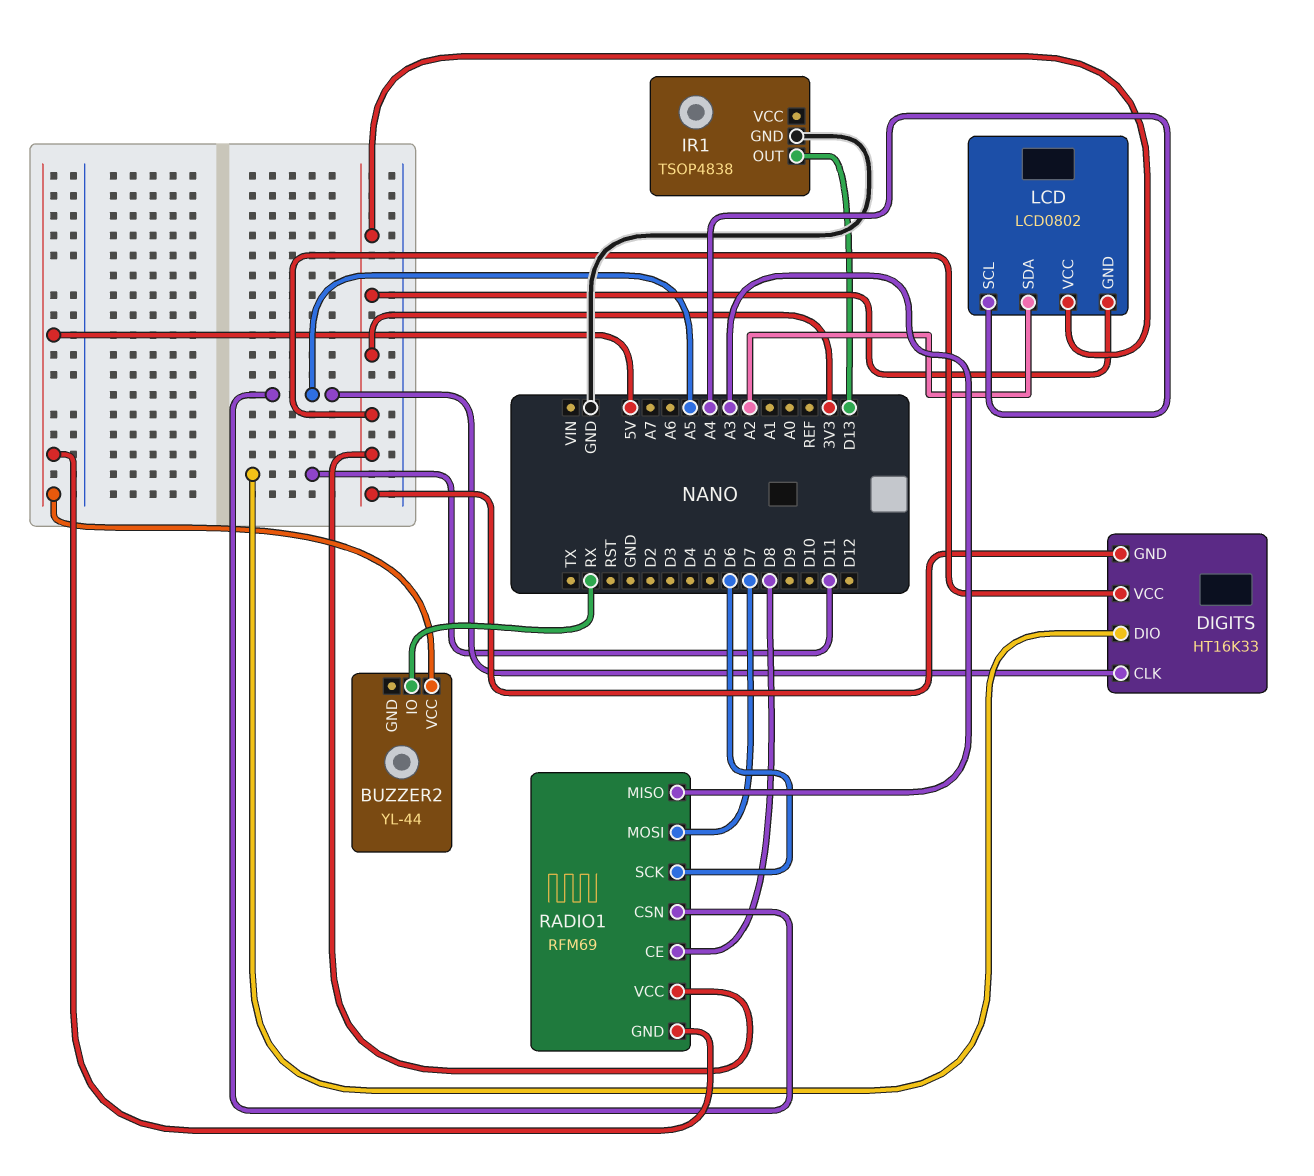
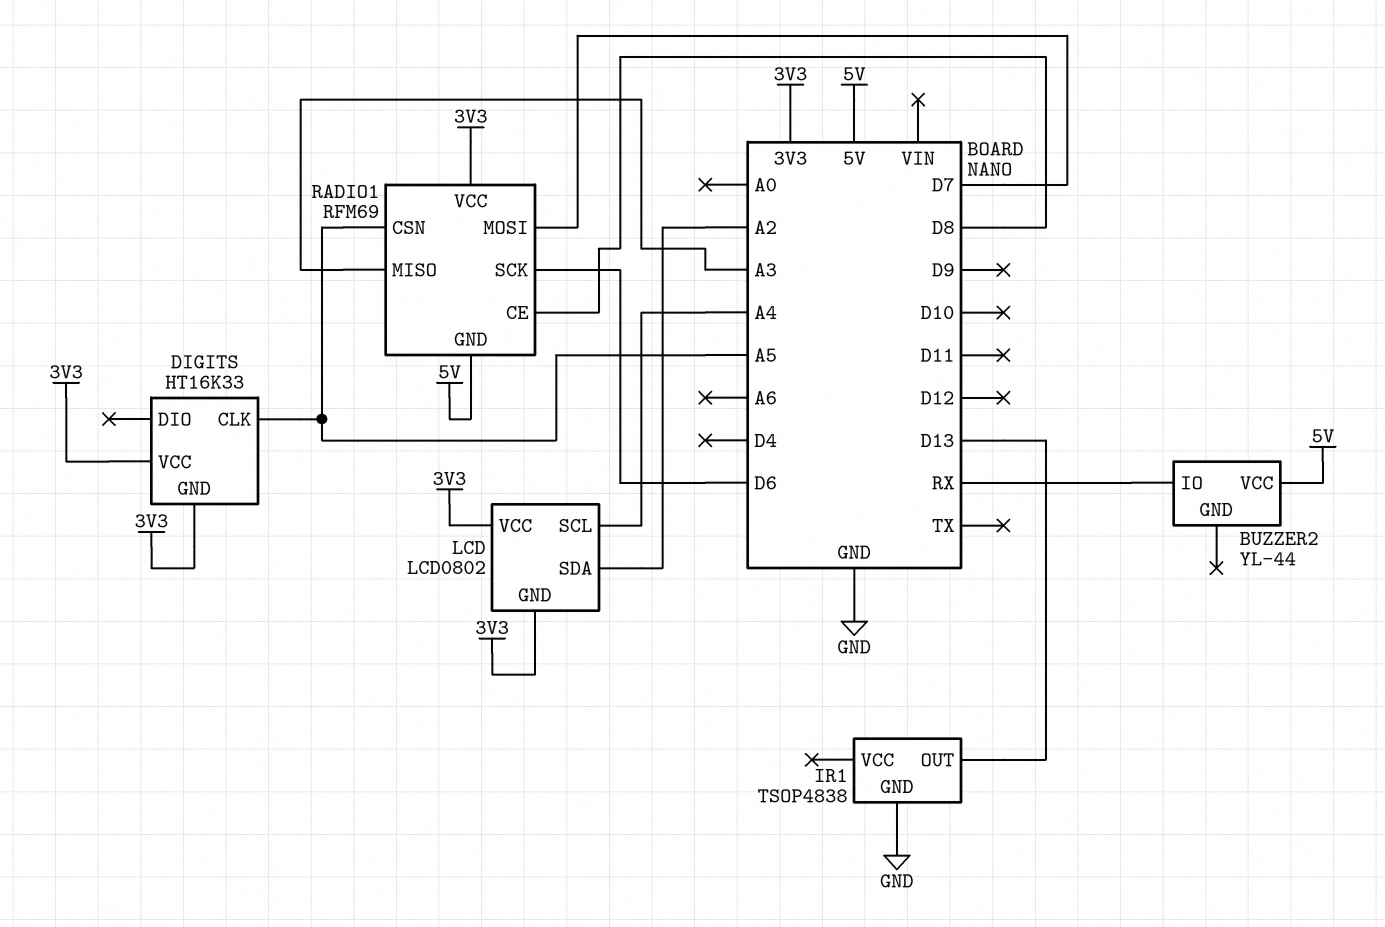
DIGITS pin DIO: D11 -> none

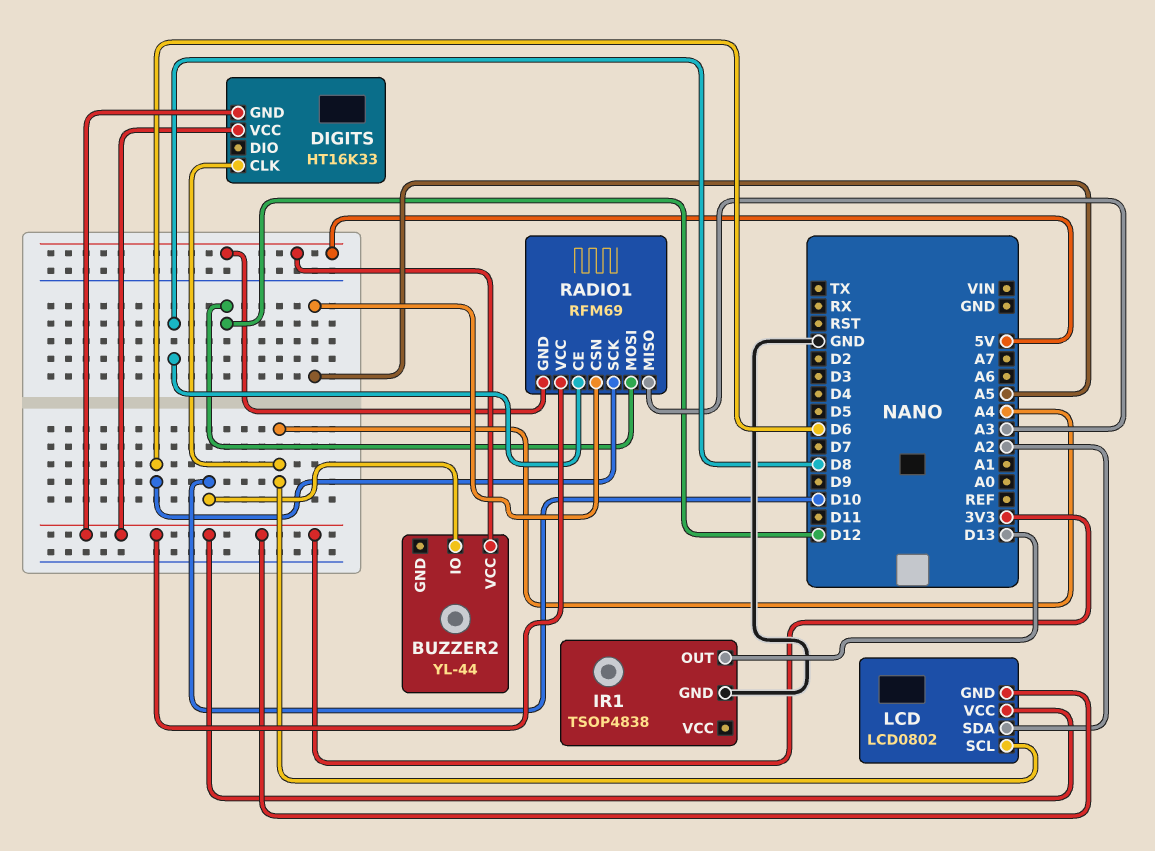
BUZZER2 pin IO: RX -> D10
DIGITS pin CLK: A5 -> A4
RADIO1 pin MOSI: D7 -> D12

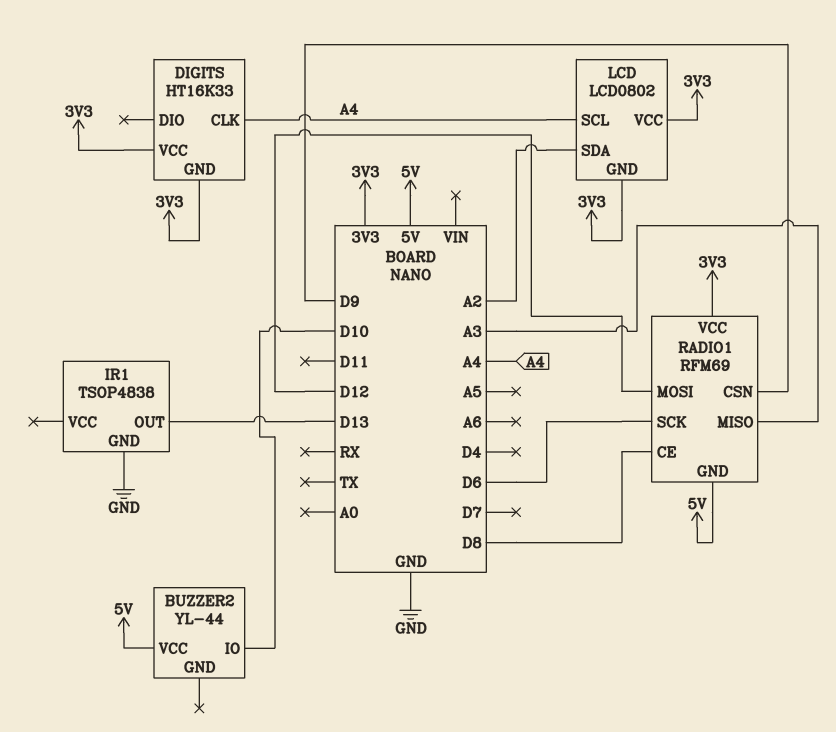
RADIO1 pin CSN: A5 -> D9

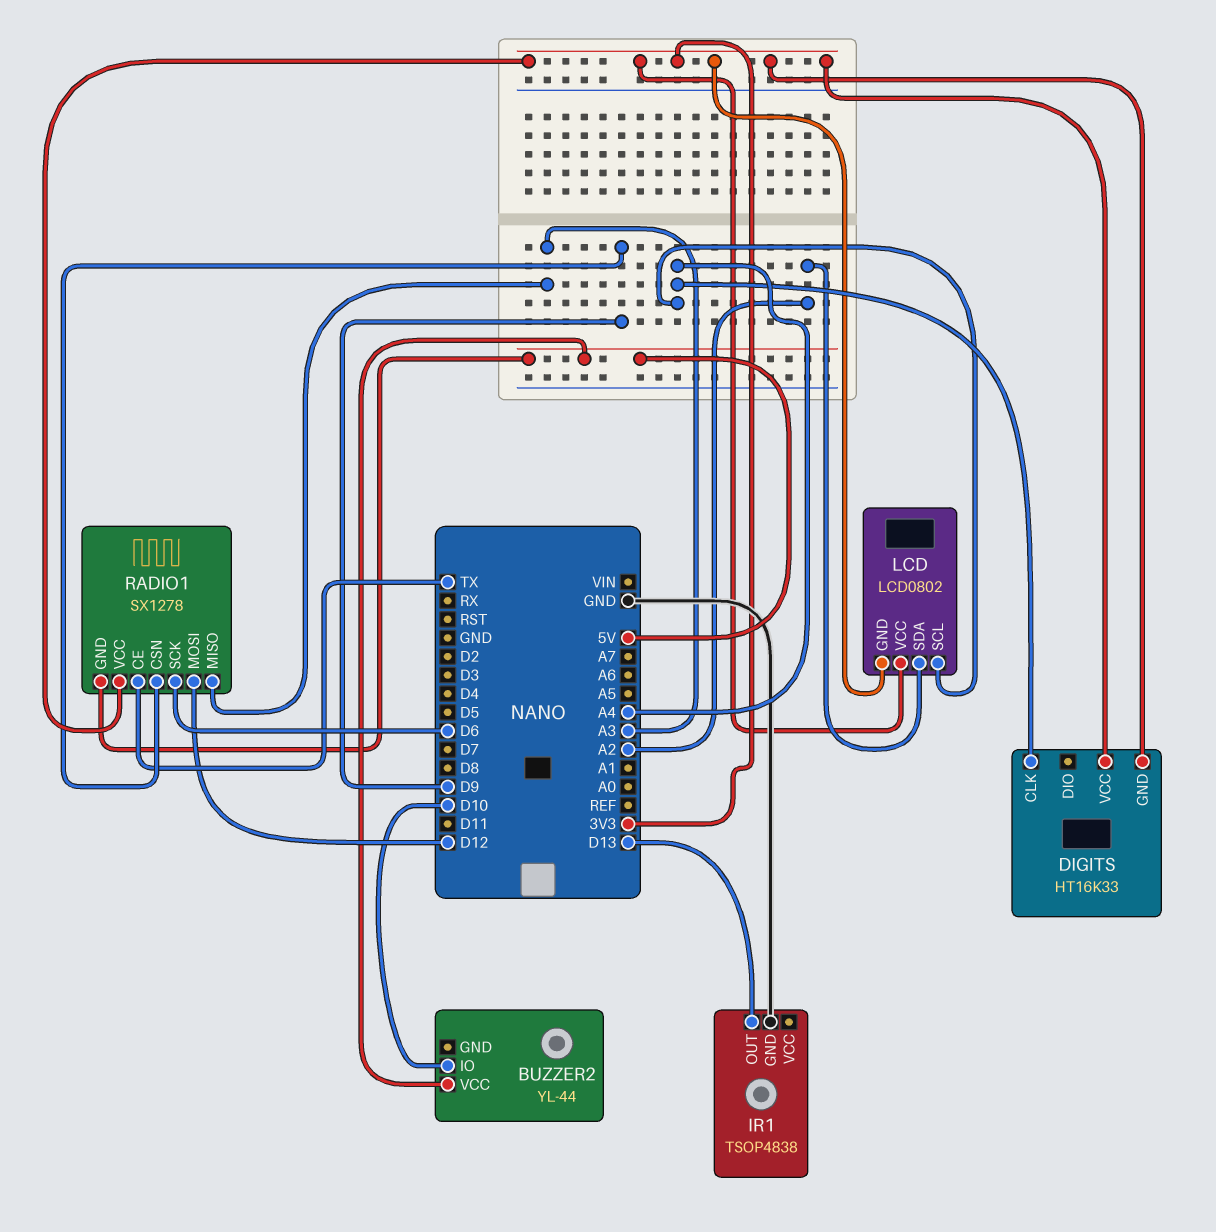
RADIO1: RFM69 -> SX1278
RADIO1 pin CE: D8 -> TX

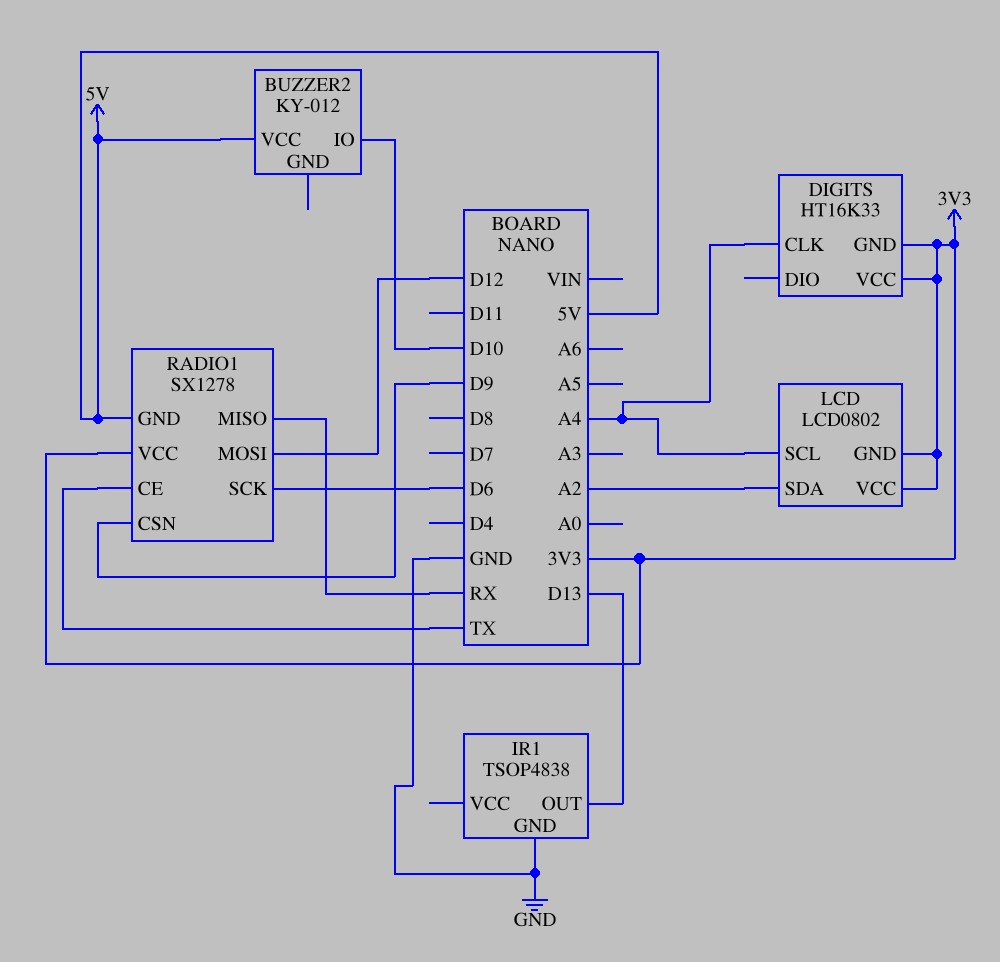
BUZZER2: YL-44 -> KY-012
RADIO1 pin MISO: A3 -> RX

